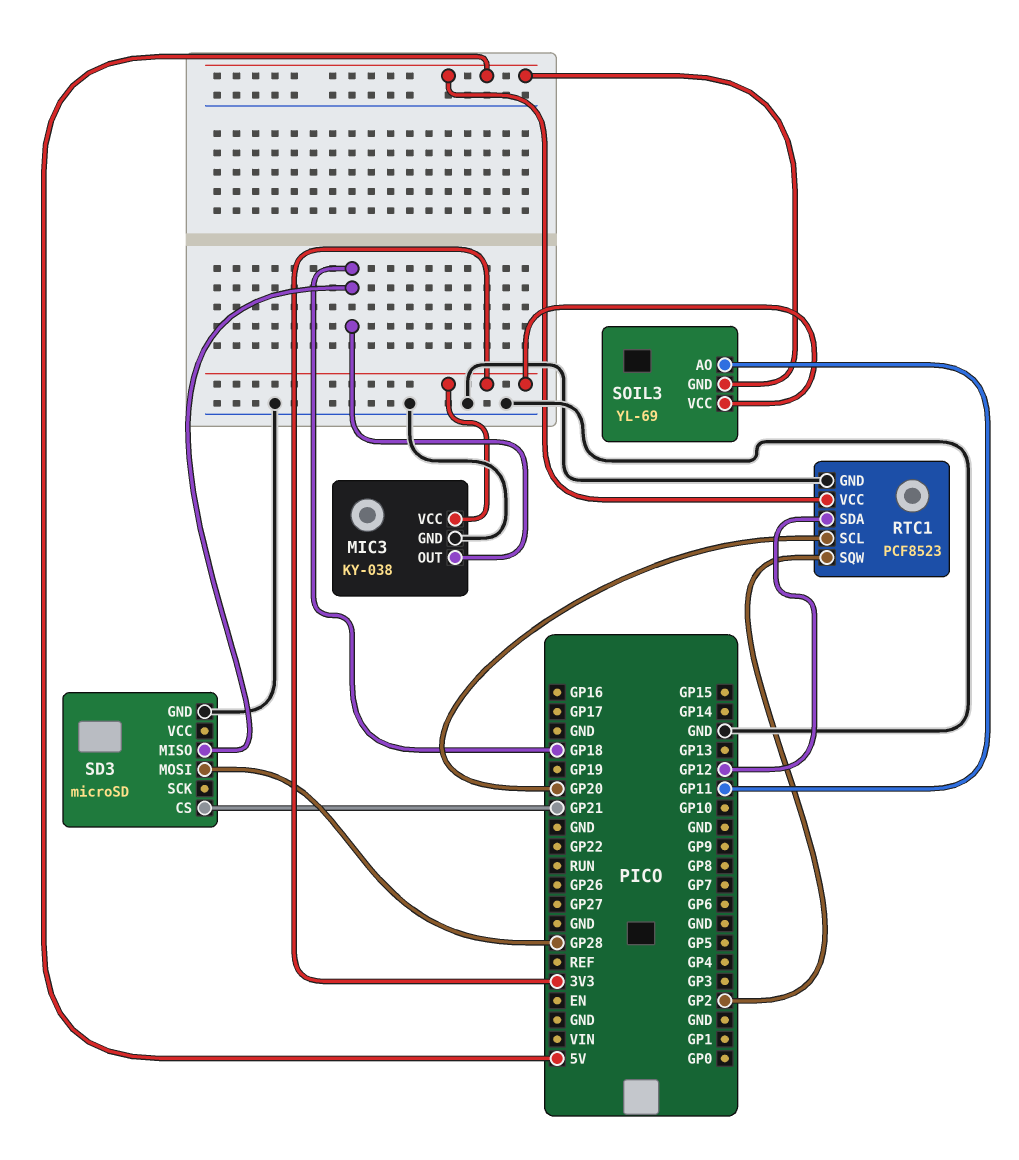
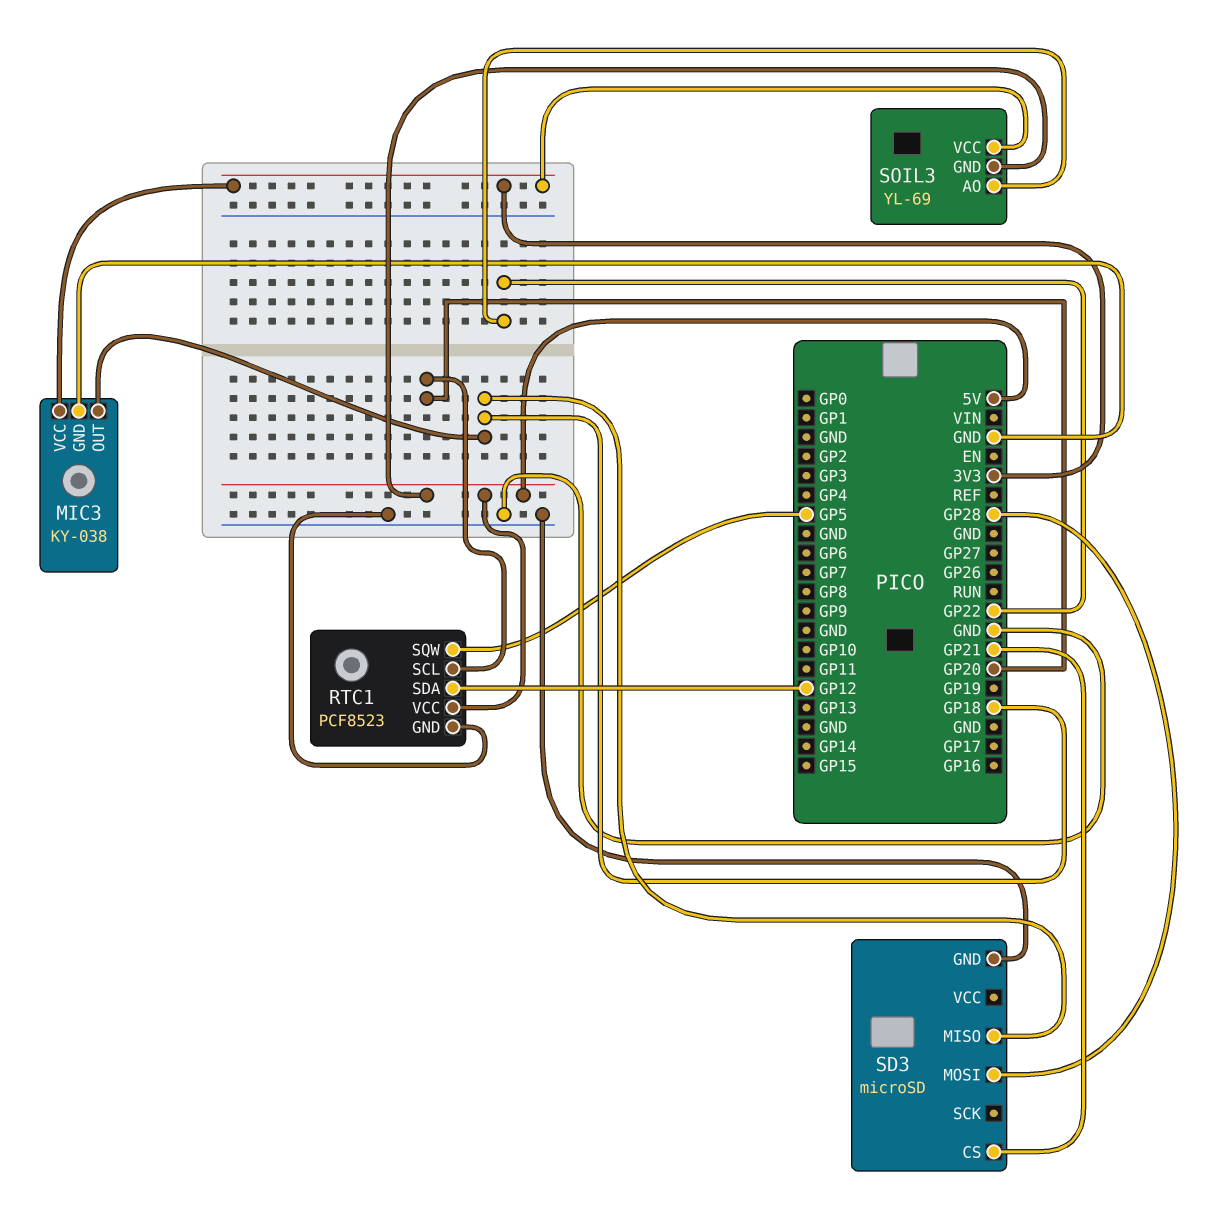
RTC1 pin SQW: GP2 -> GP5
SOIL3 pin AO: GP11 -> GP22

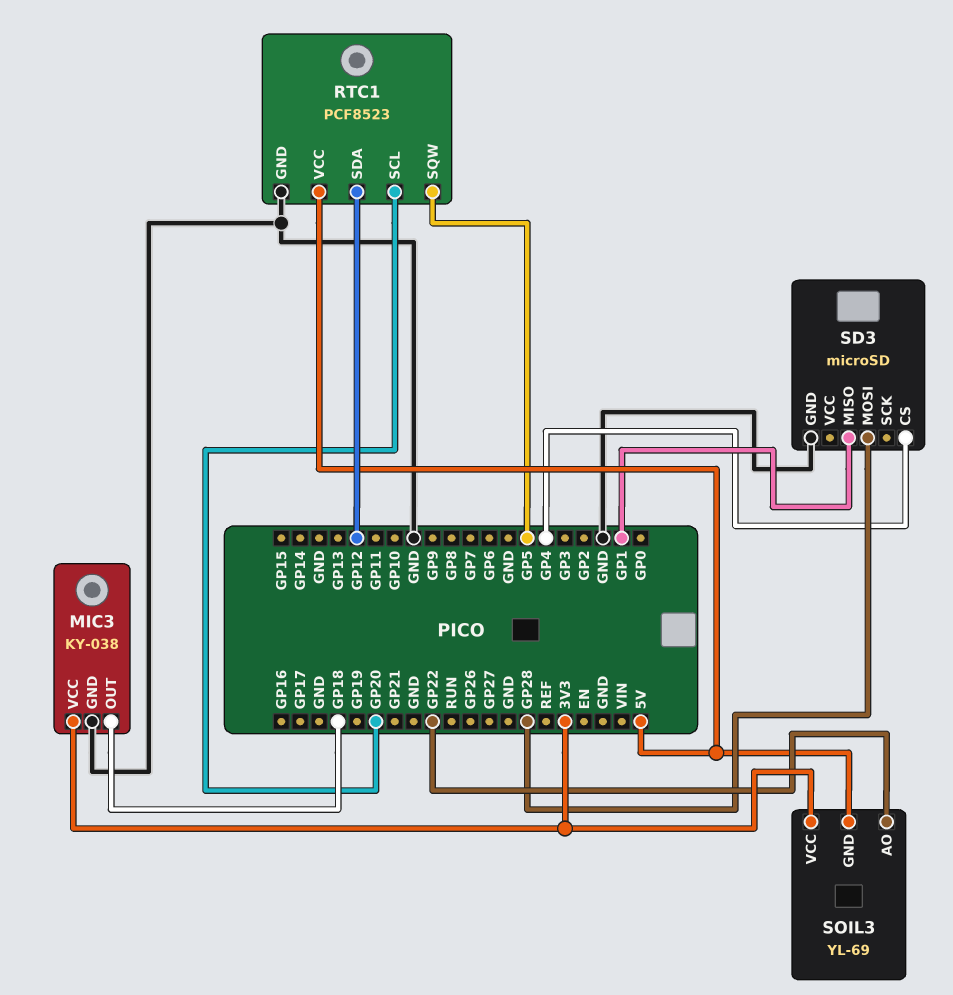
SD3 pin CS: GP21 -> GP4
SD3 pin MISO: GP18 -> GP1

